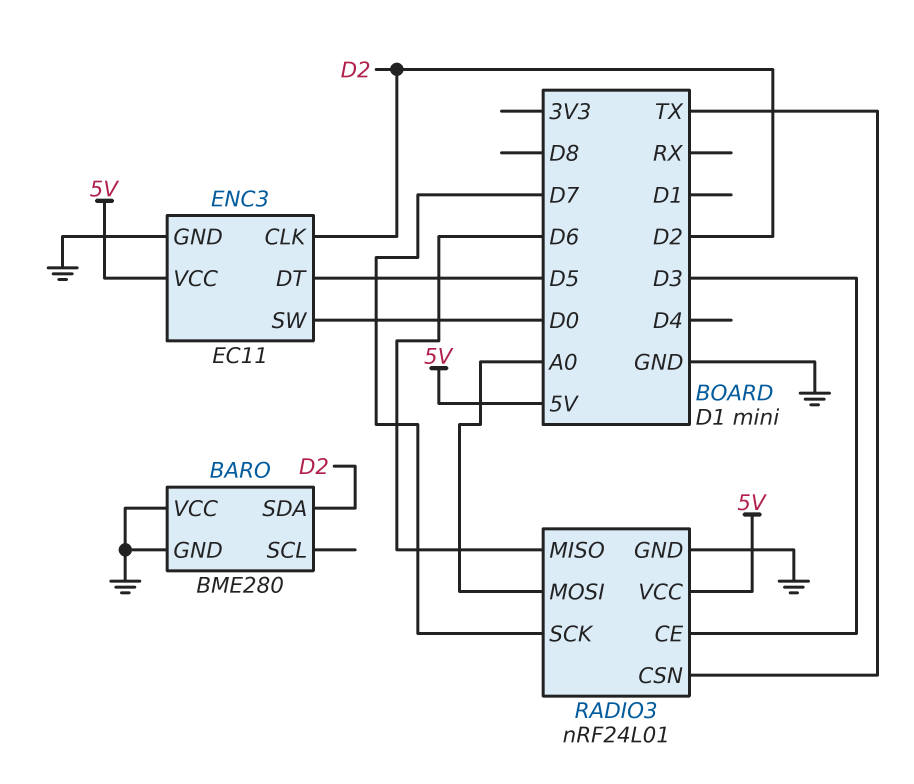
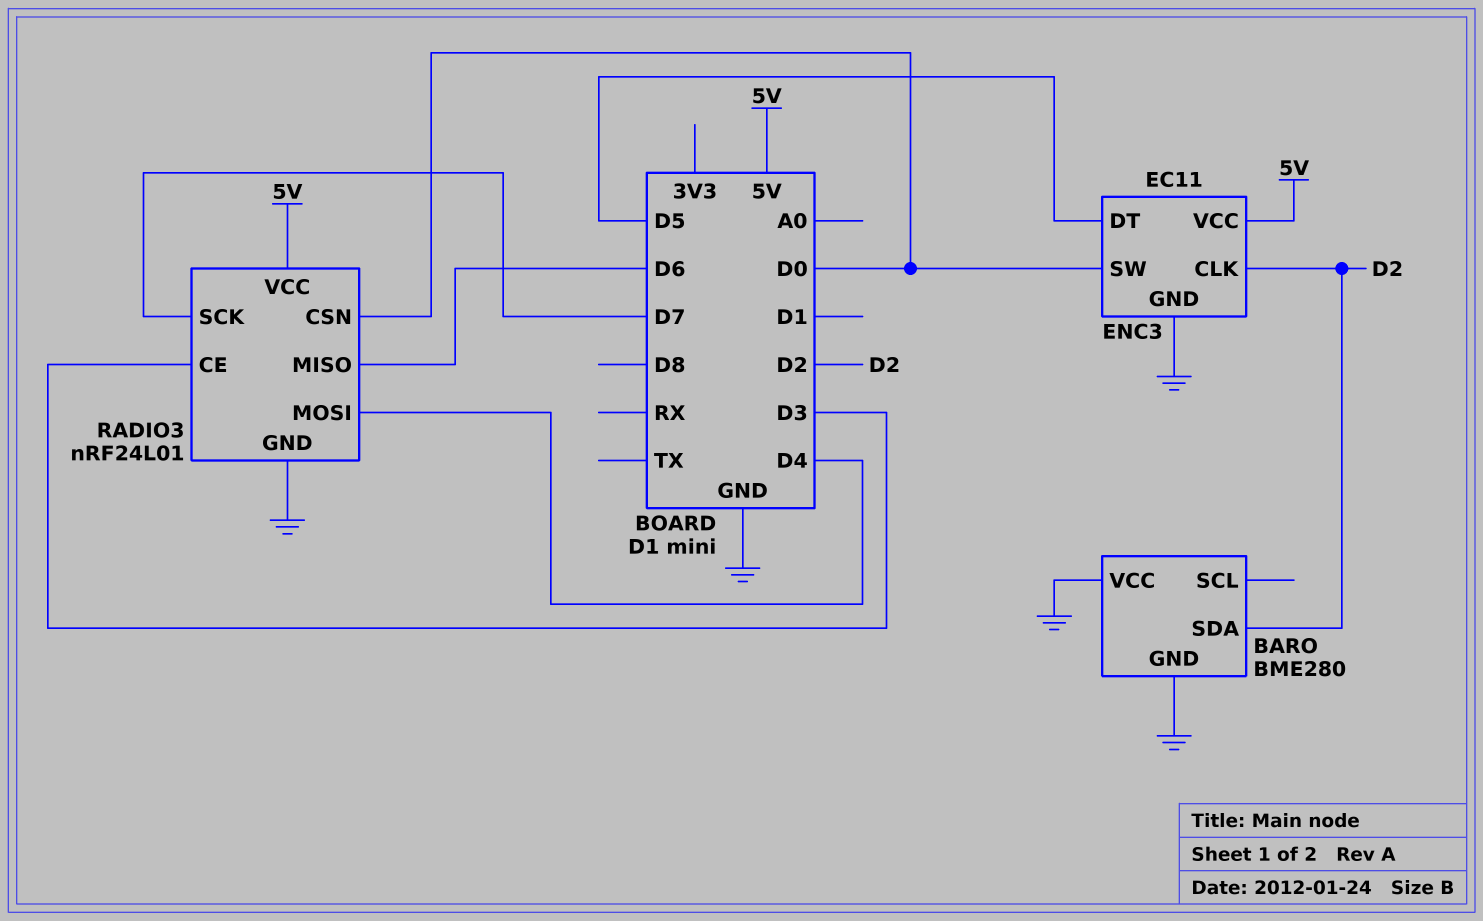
RADIO3 pin CSN: TX -> D0
RADIO3 pin MOSI: A0 -> D4

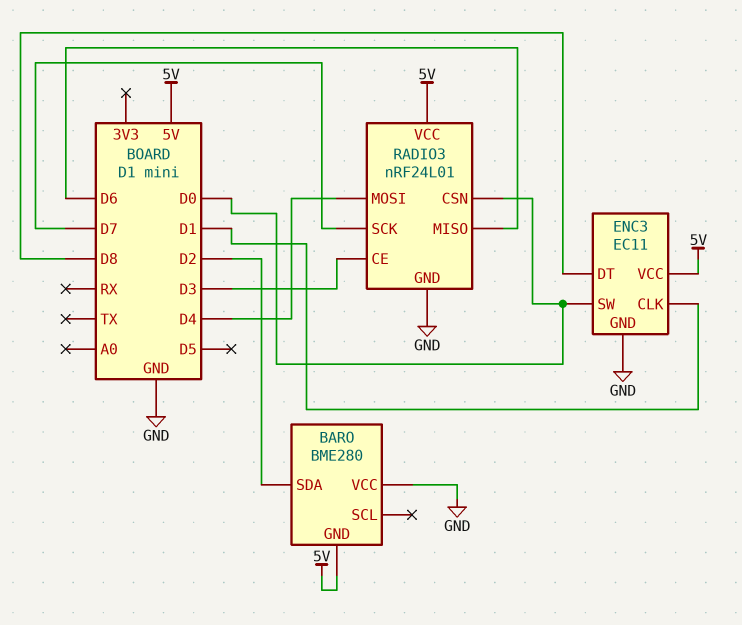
BARO pin GND: GND -> 5V
ENC3 pin CLK: D2 -> D1
ENC3 pin DT: D5 -> D8

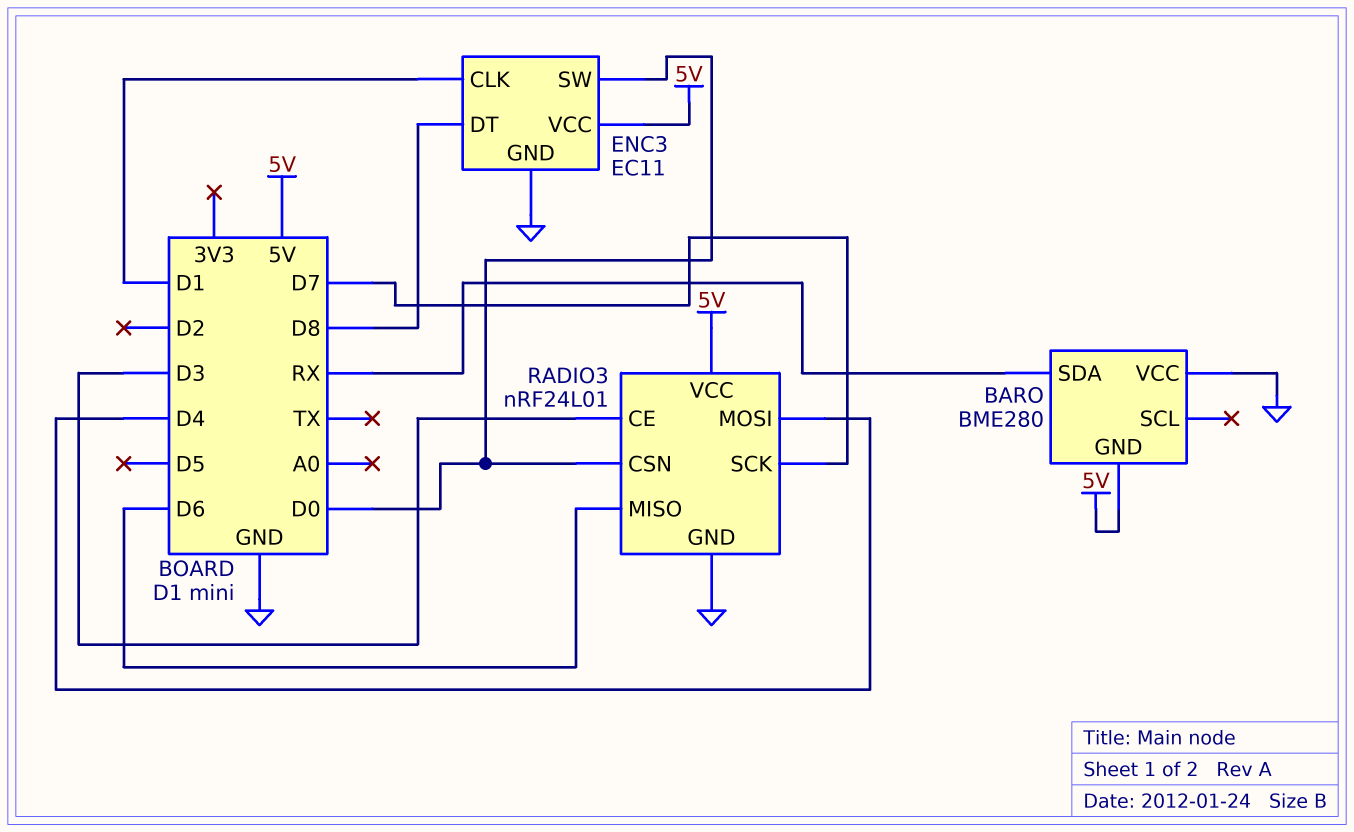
BARO pin SDA: D2 -> RX

